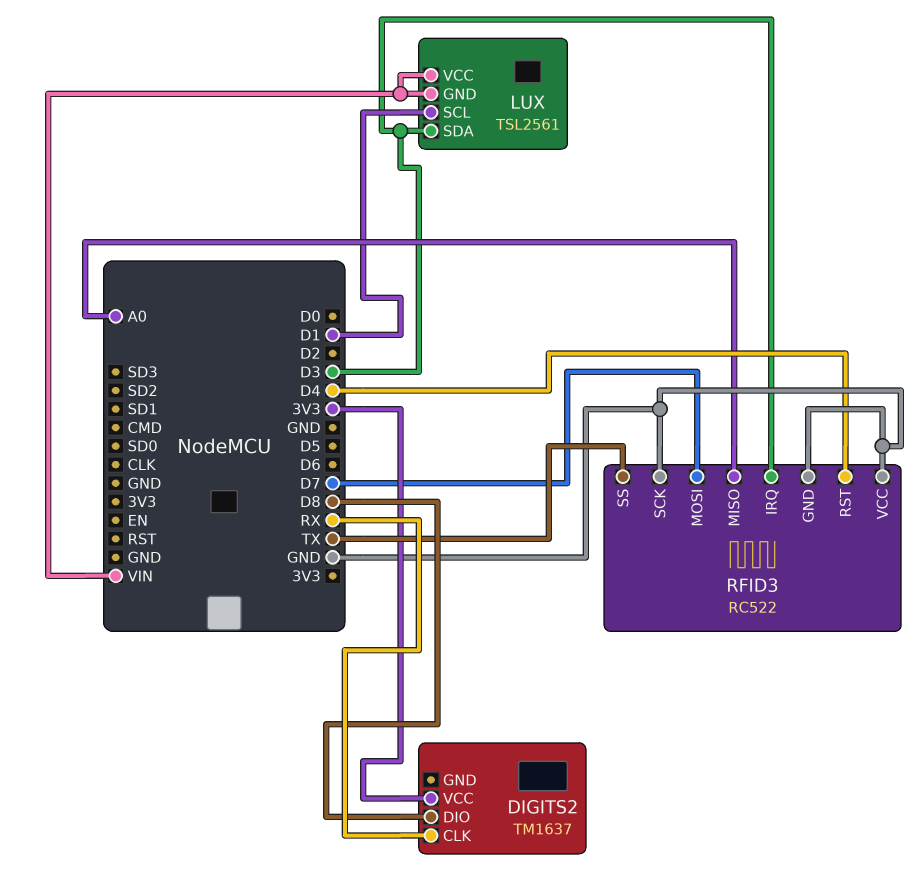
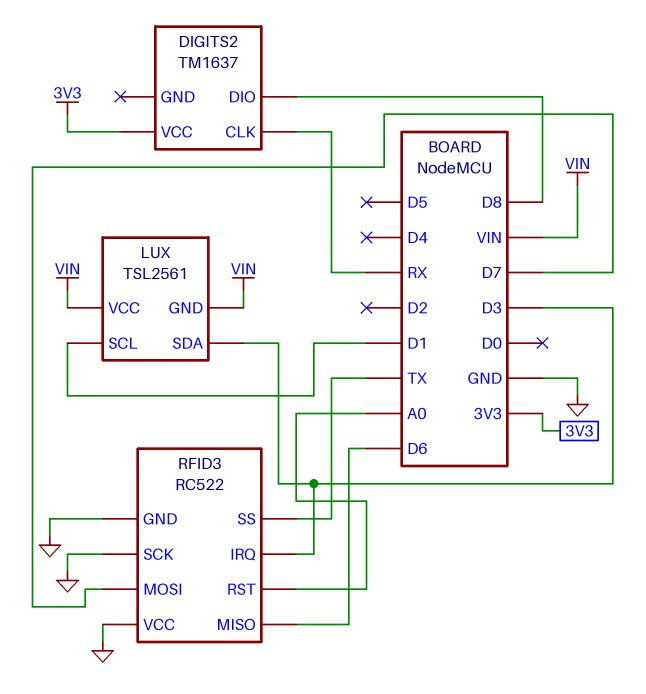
RFID3 pin MISO: A0 -> D6
RFID3 pin RST: D4 -> A0

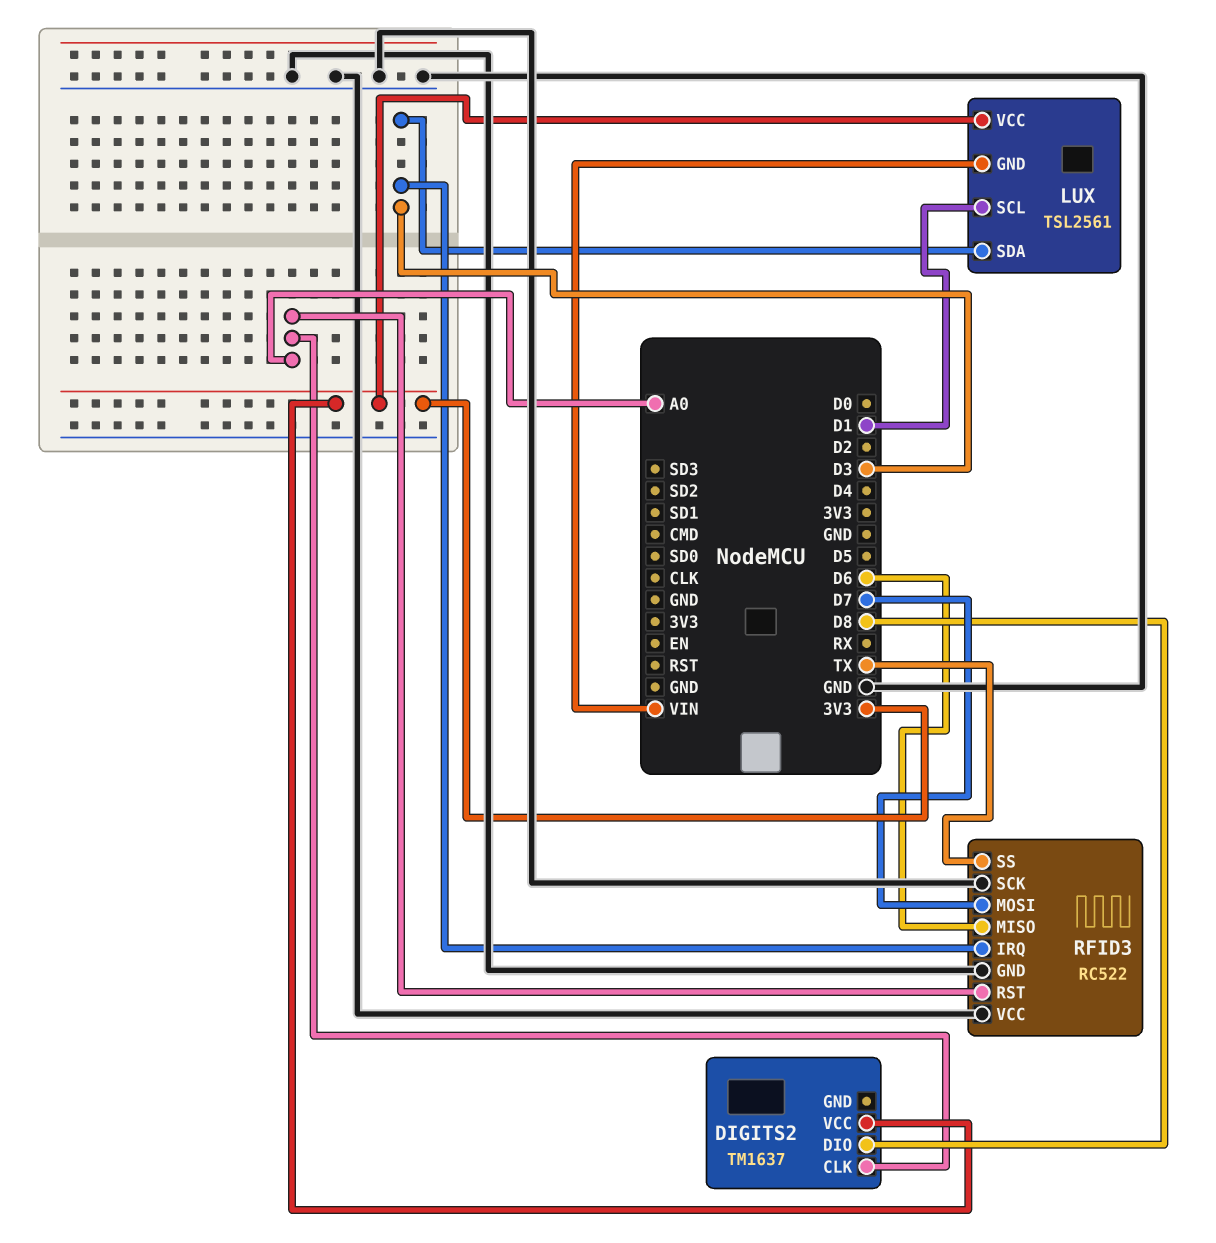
DIGITS2 pin CLK: RX -> A0
LUX pin VCC: VIN -> 3V3

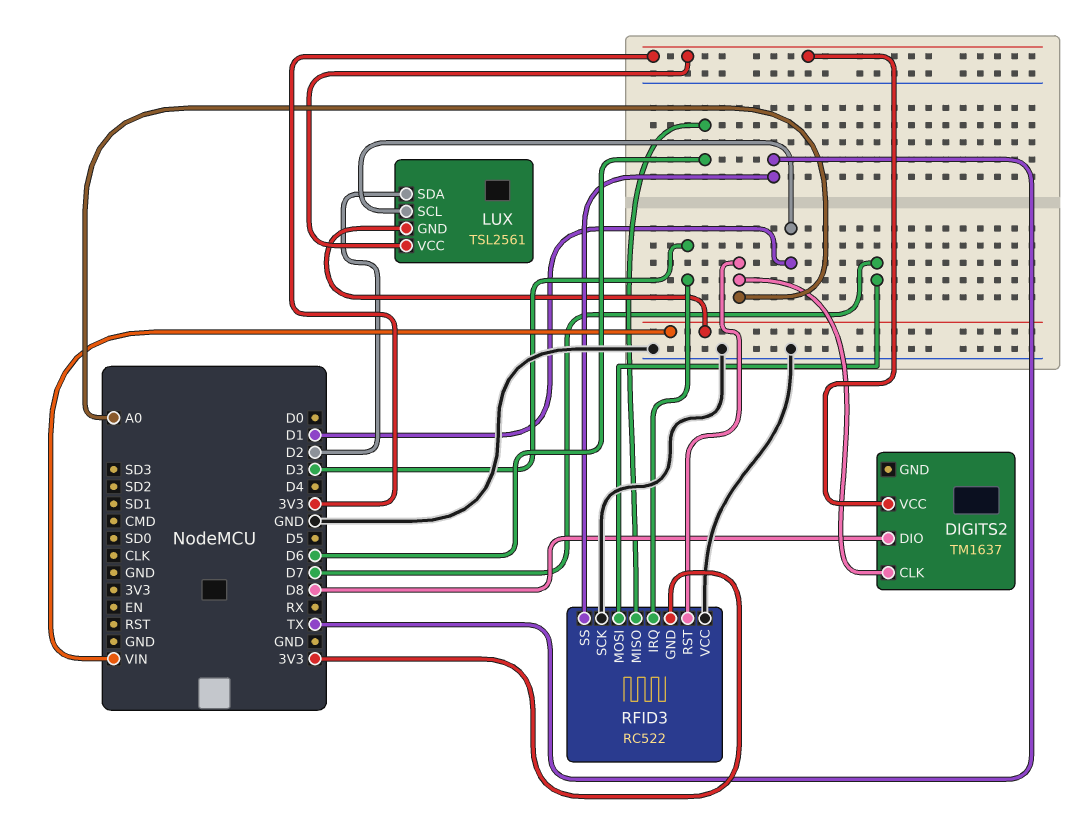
LUX pin SDA: D3 -> D2
RFID3 pin GND: GND -> 3V3

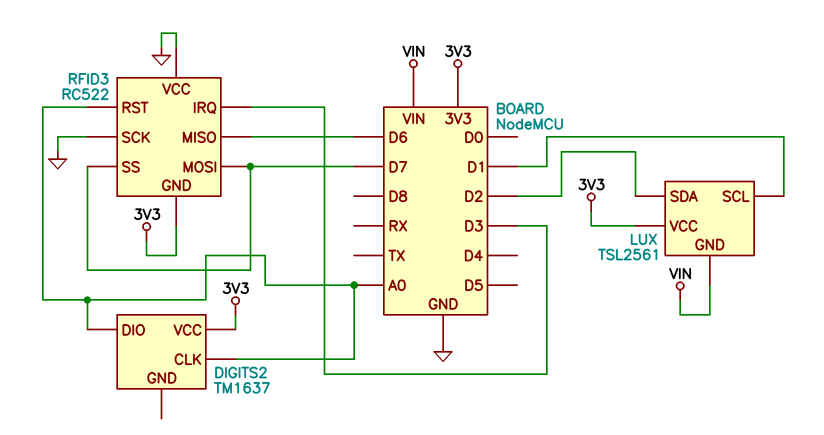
DIGITS2 pin DIO: D8 -> A0
RFID3 pin SS: TX -> D7

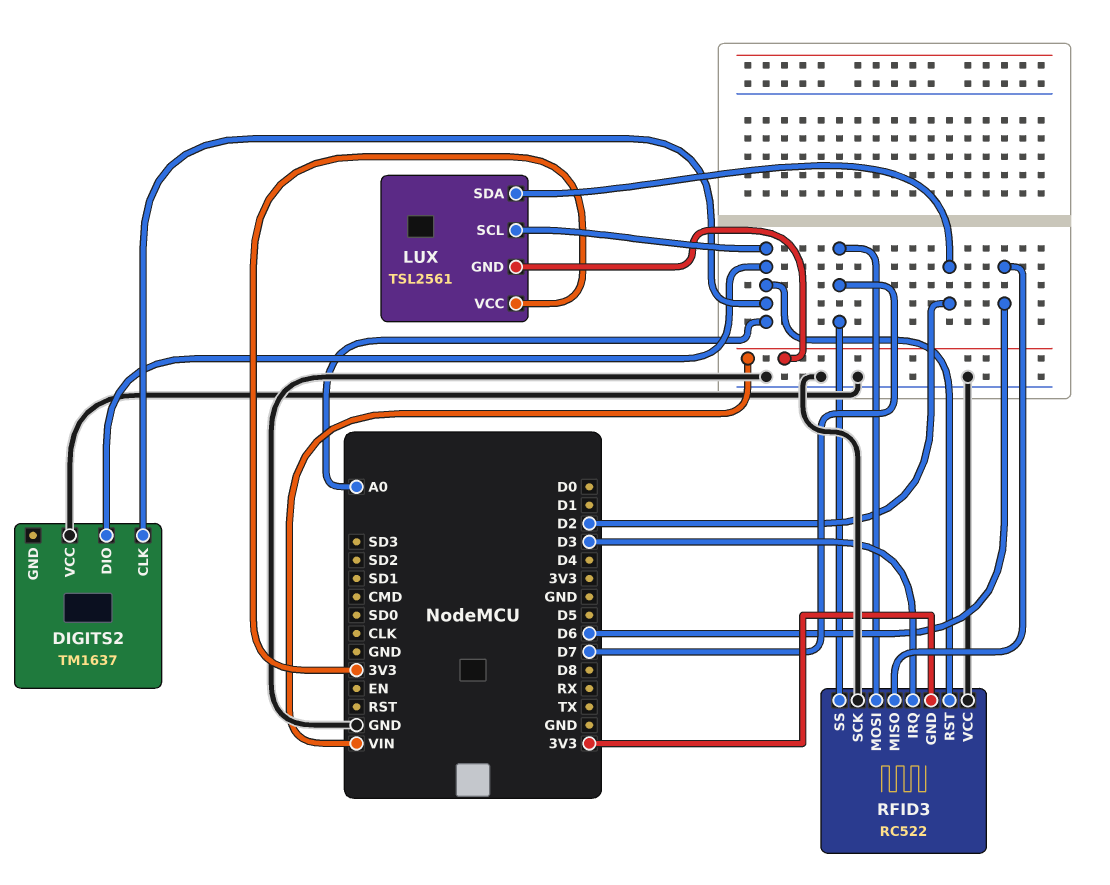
DIGITS2 pin VCC: 3V3 -> GND
LUX pin SCL: D1 -> A0

